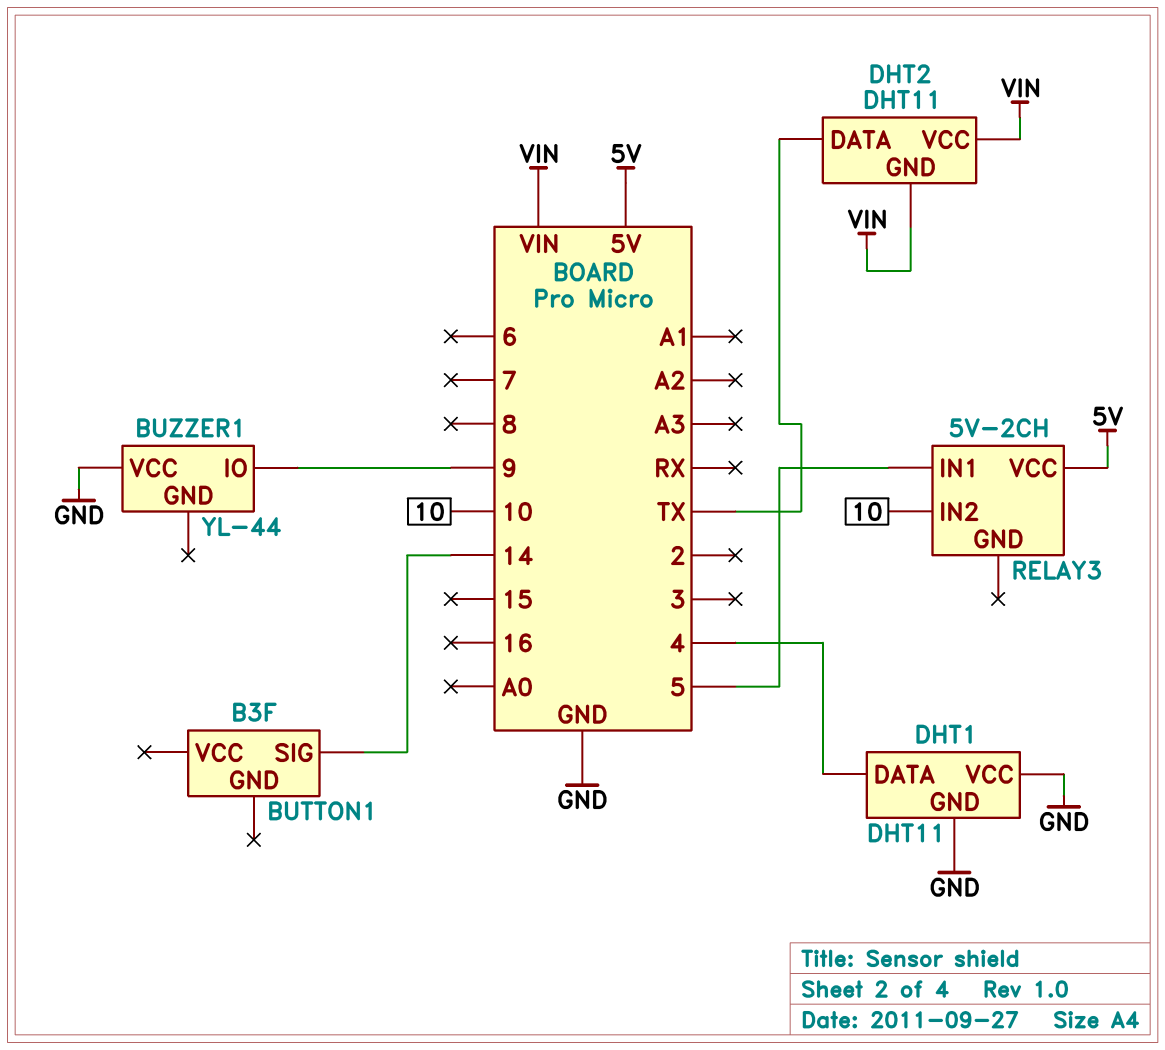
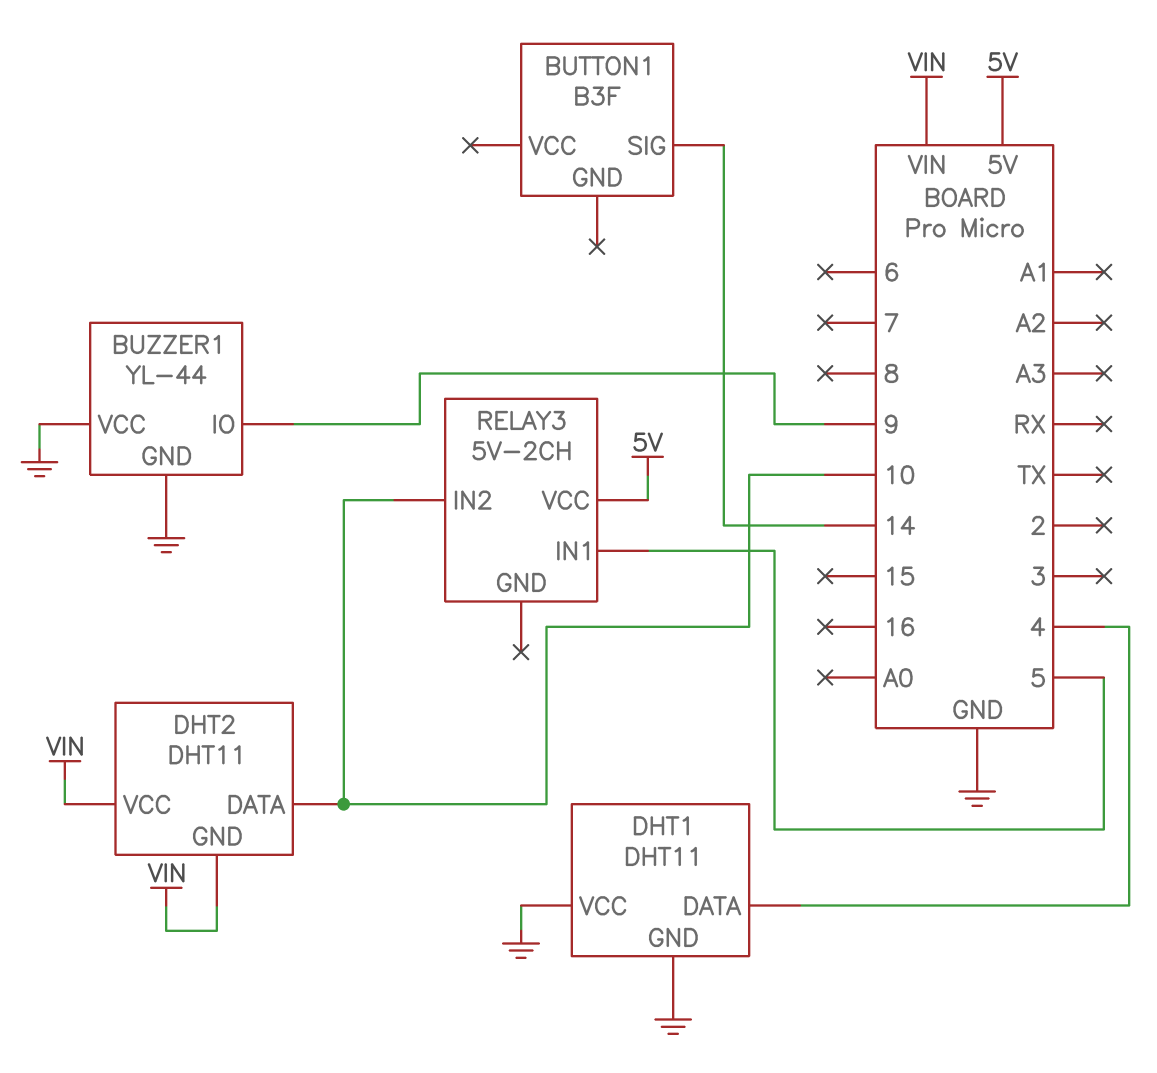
BUZZER1 pin GND: none -> GND
DHT2 pin DATA: TX -> 10

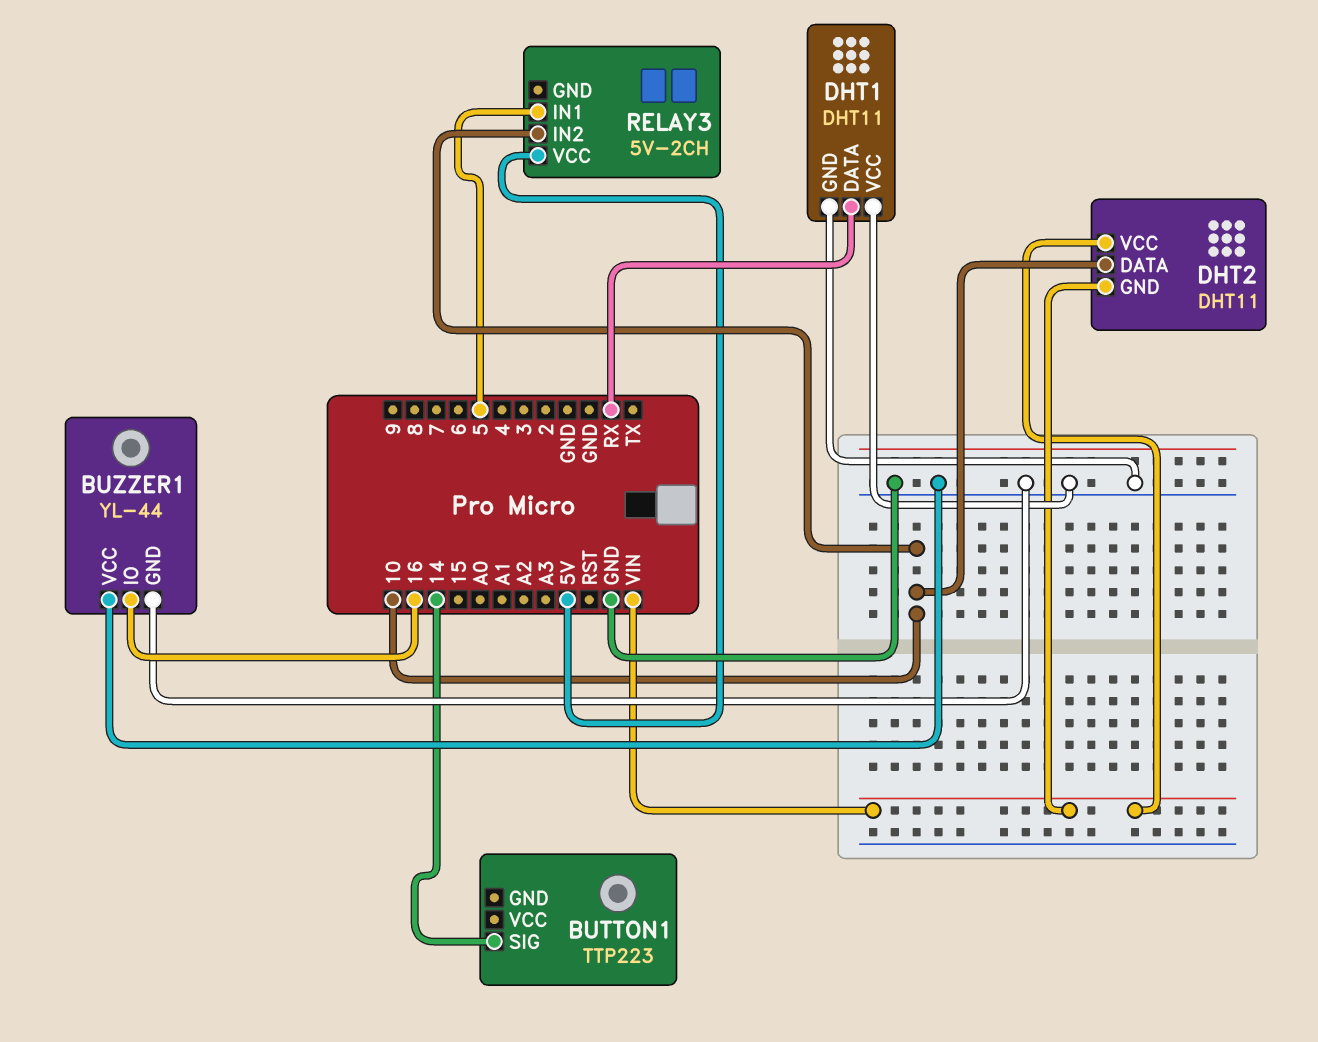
BUTTON1: B3F -> TTP223
BUZZER1 pin IO: 9 -> 16
DHT1 pin DATA: 4 -> RX

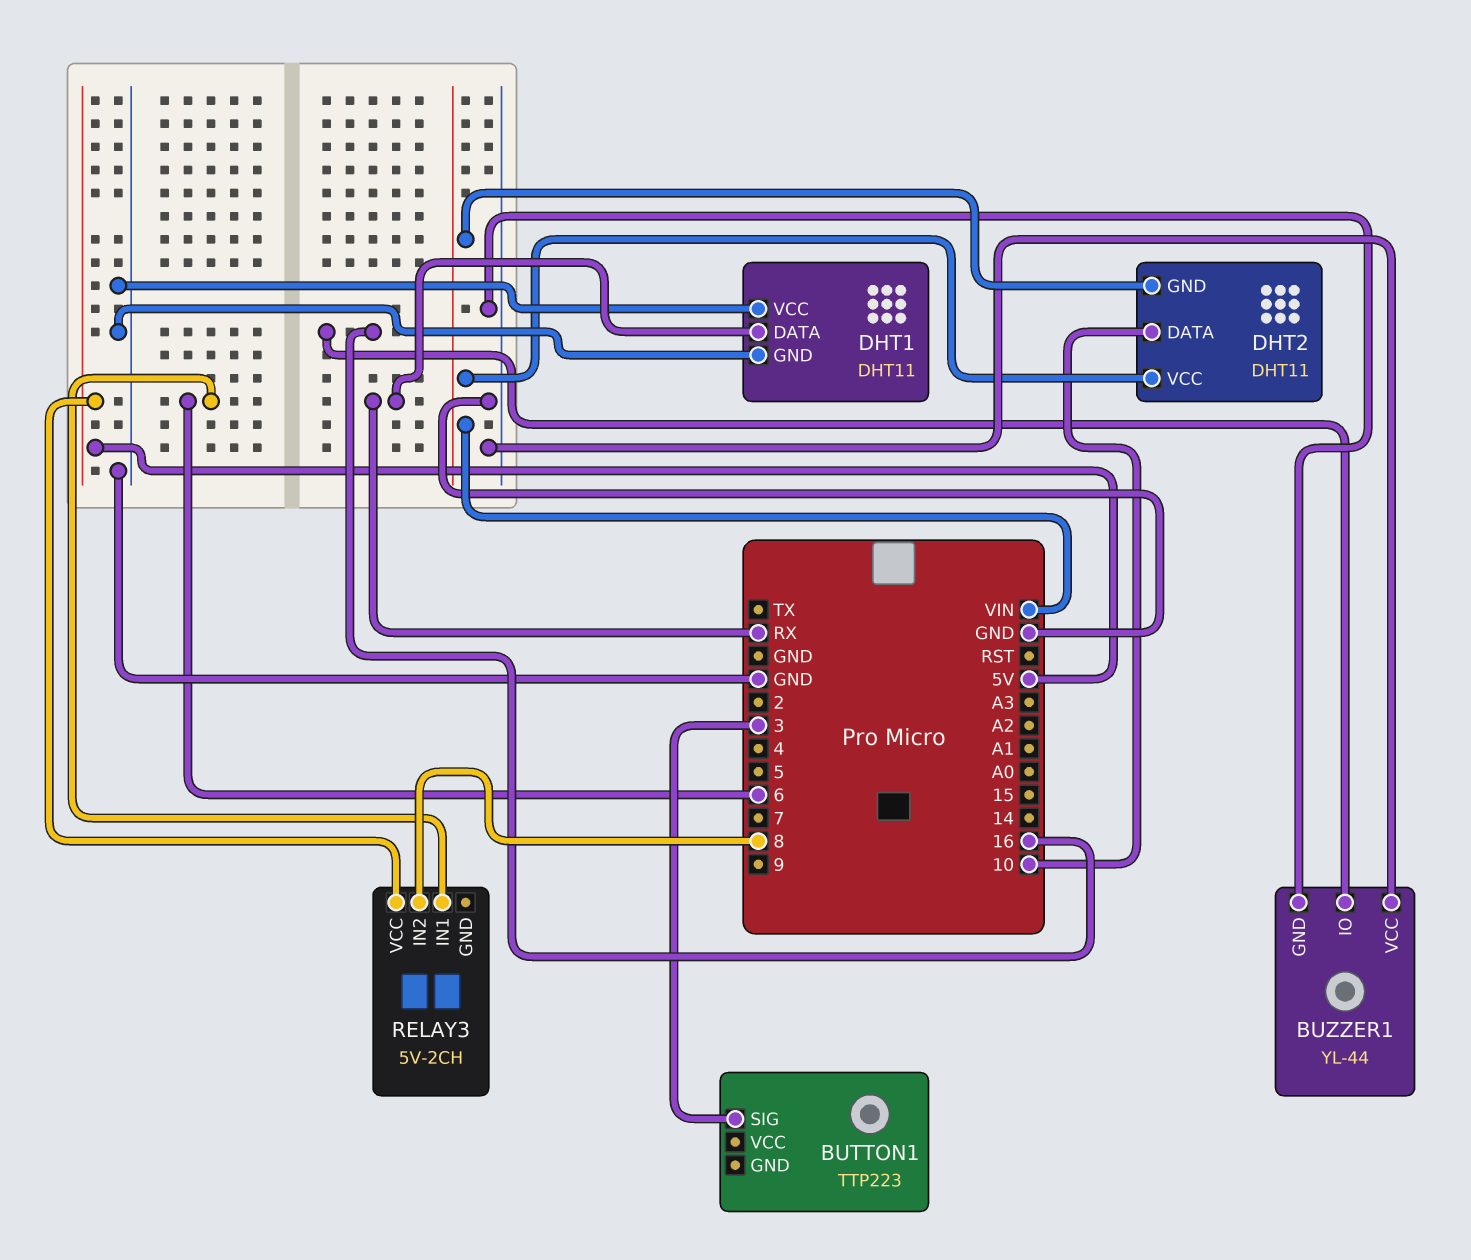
BUTTON1 pin SIG: 14 -> 3
RELAY3 pin IN1: 5 -> 6
RELAY3 pin IN2: 10 -> 8

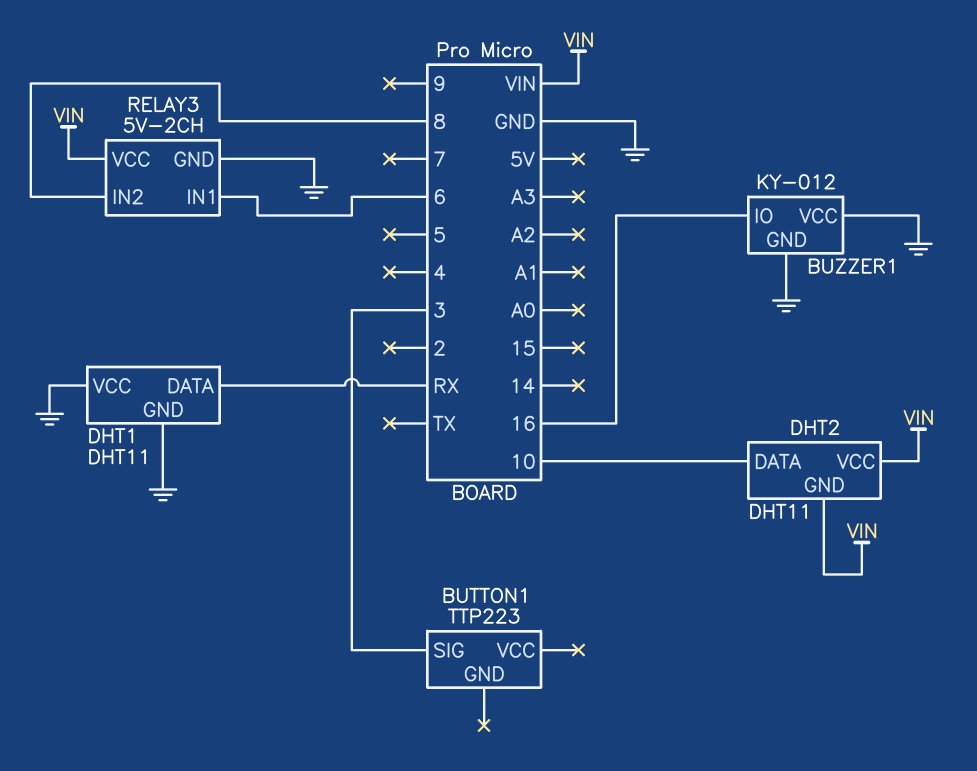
BUZZER1: YL-44 -> KY-012
RELAY3 pin GND: none -> GND
RELAY3 pin VCC: 5V -> VIN

